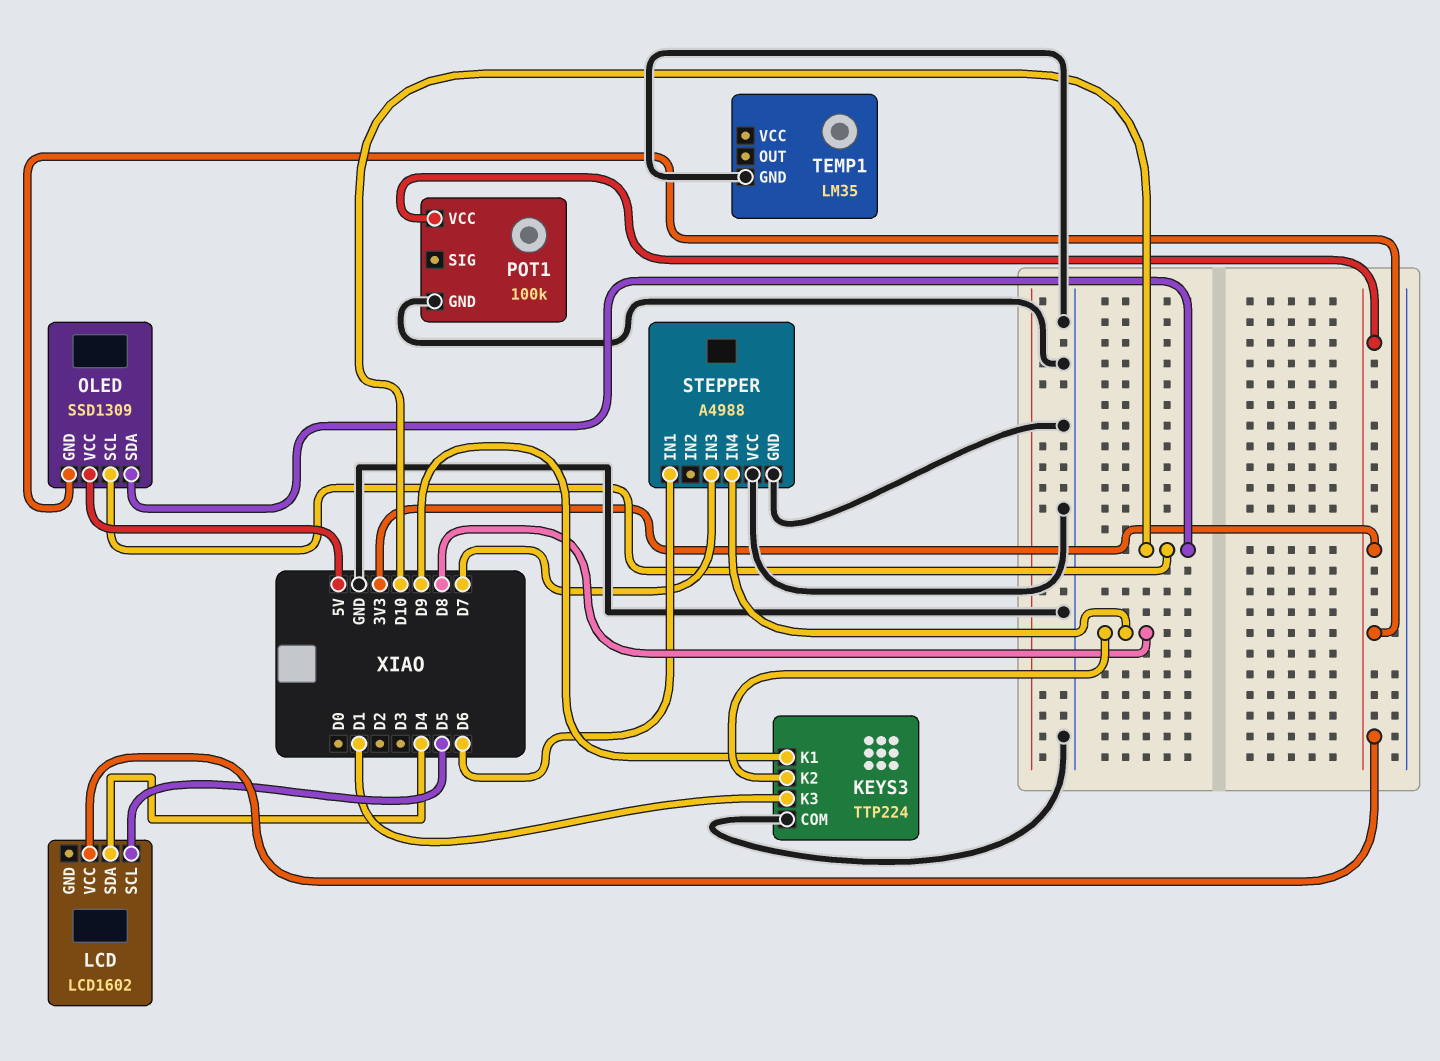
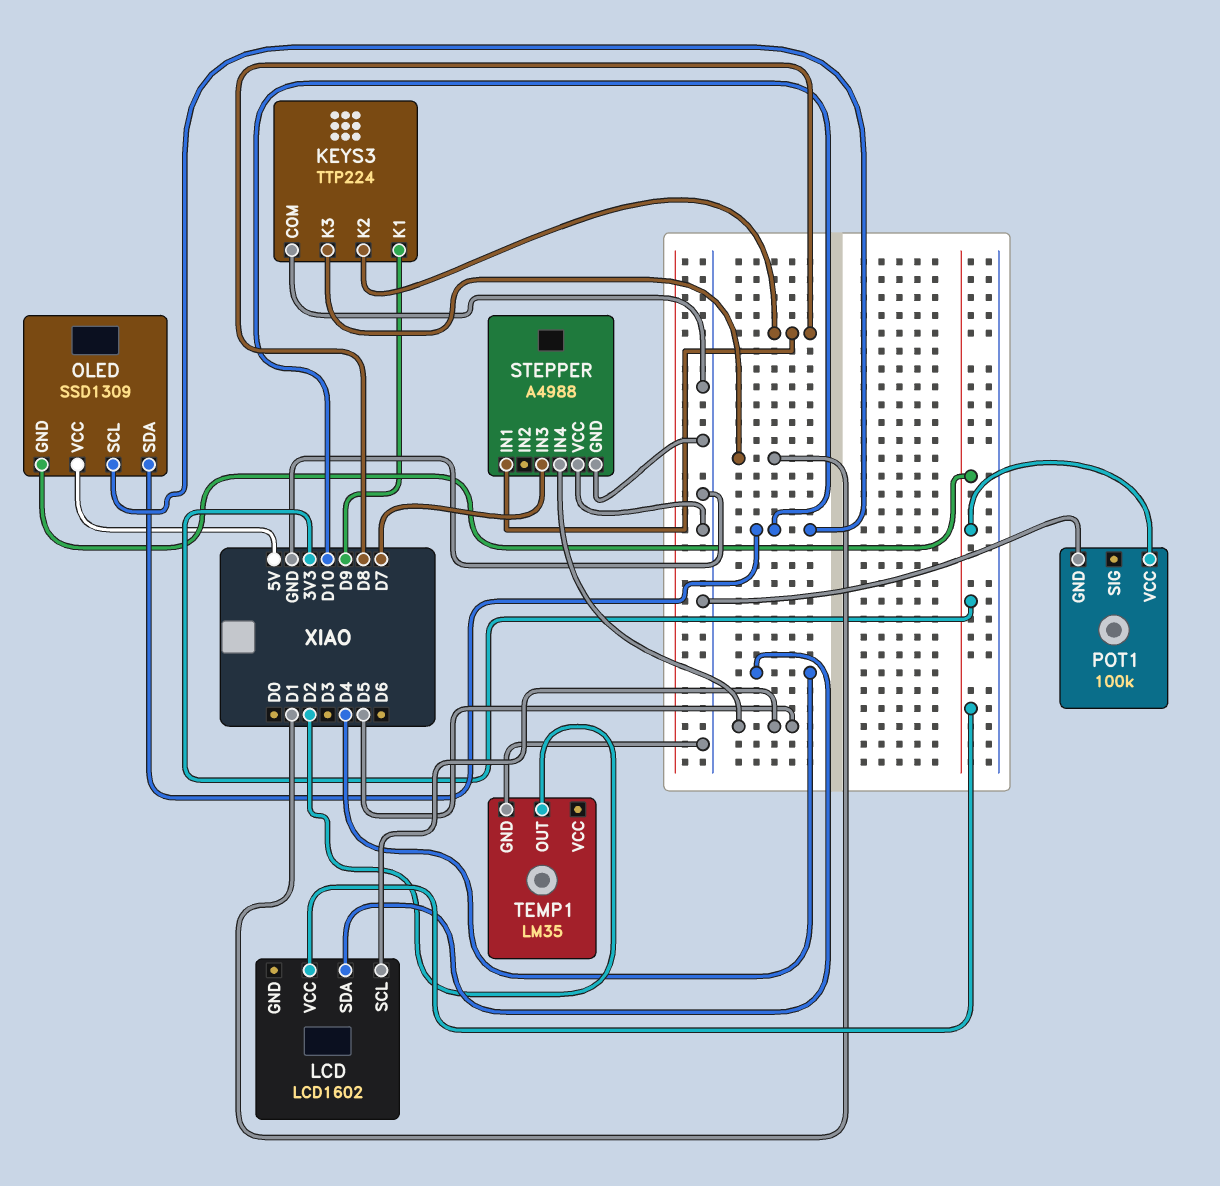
STEPPER pin IN1: D6 -> D8
STEPPER pin IN4: D8 -> D5
TEMP1 pin OUT: none -> D2

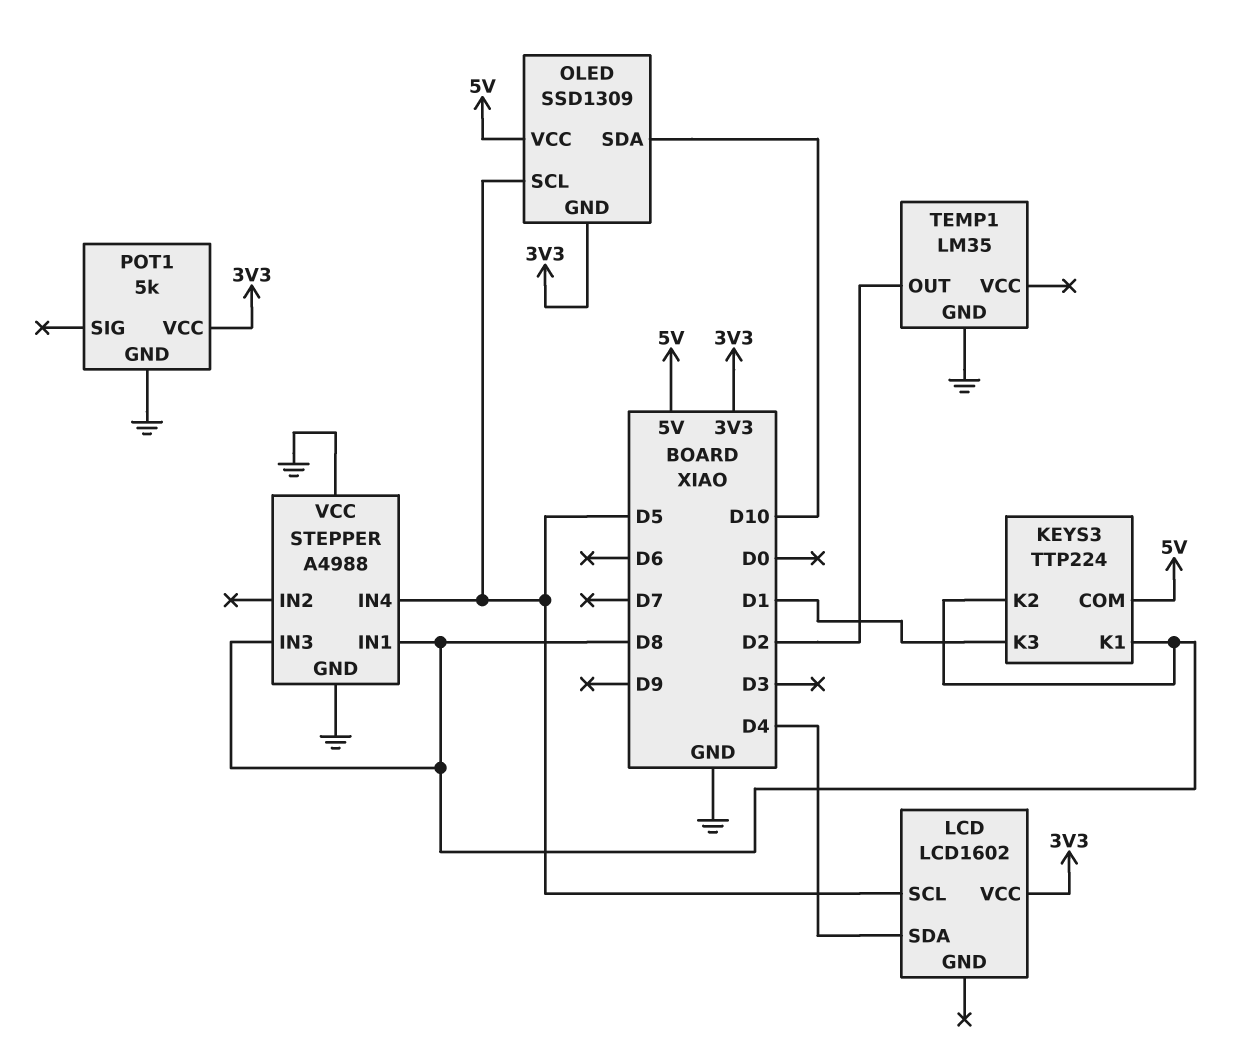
KEYS3 pin COM: GND -> 5V
KEYS3 pin K1: D9 -> D8
OLED pin SCL: D10 -> D5
POT1: 100k -> 5k
STEPPER pin IN3: D7 -> D8

